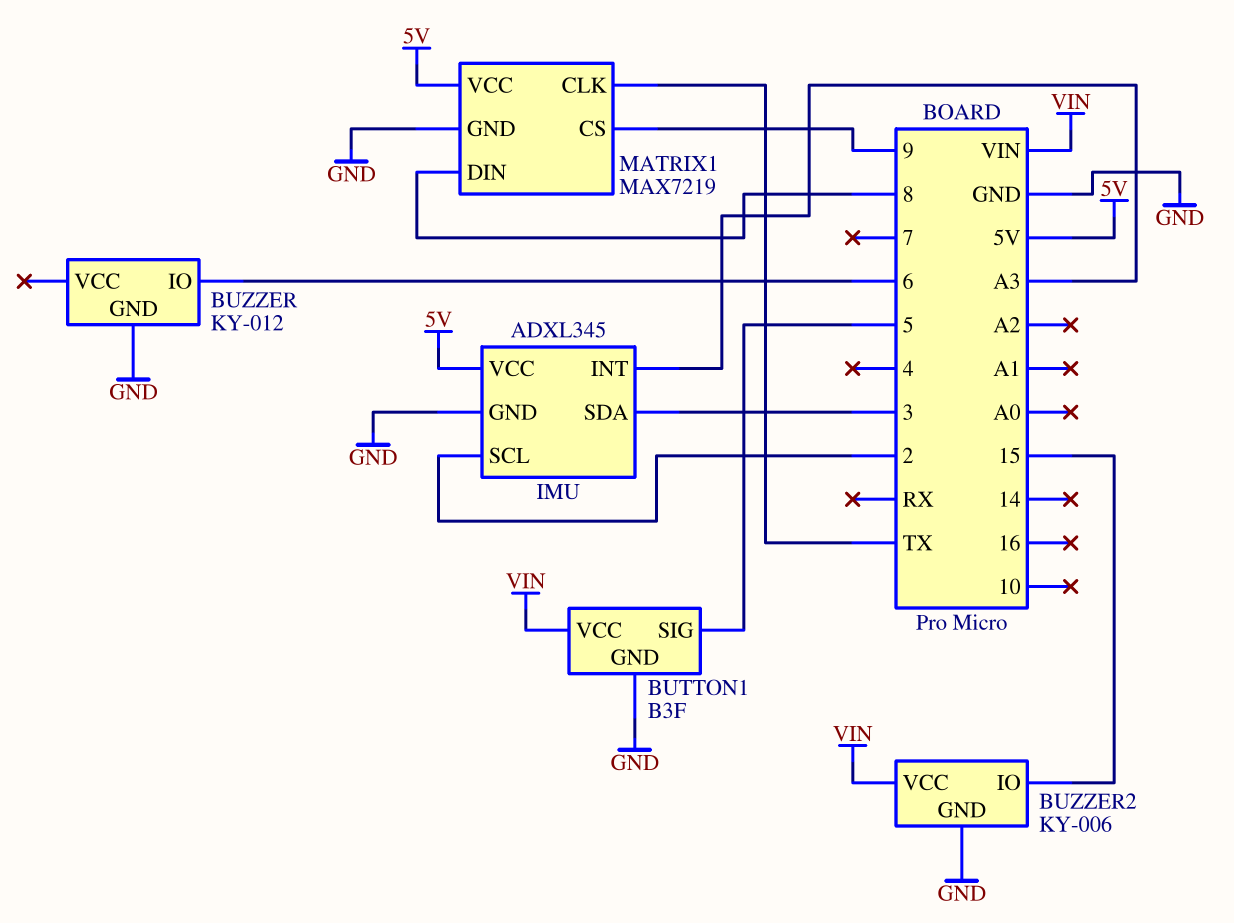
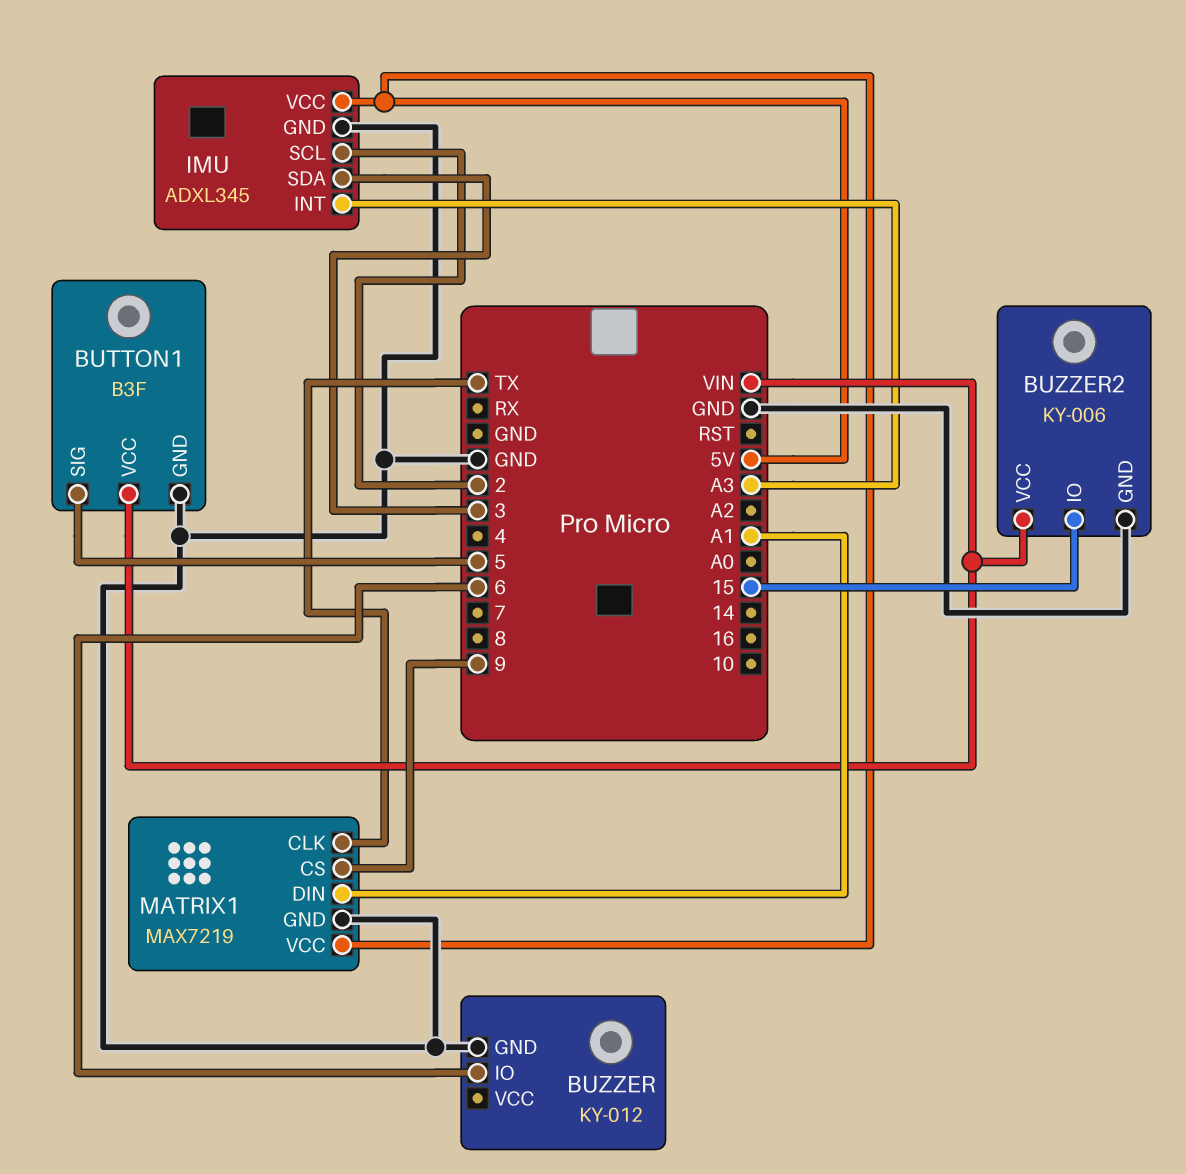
MATRIX1 pin DIN: 8 -> A1

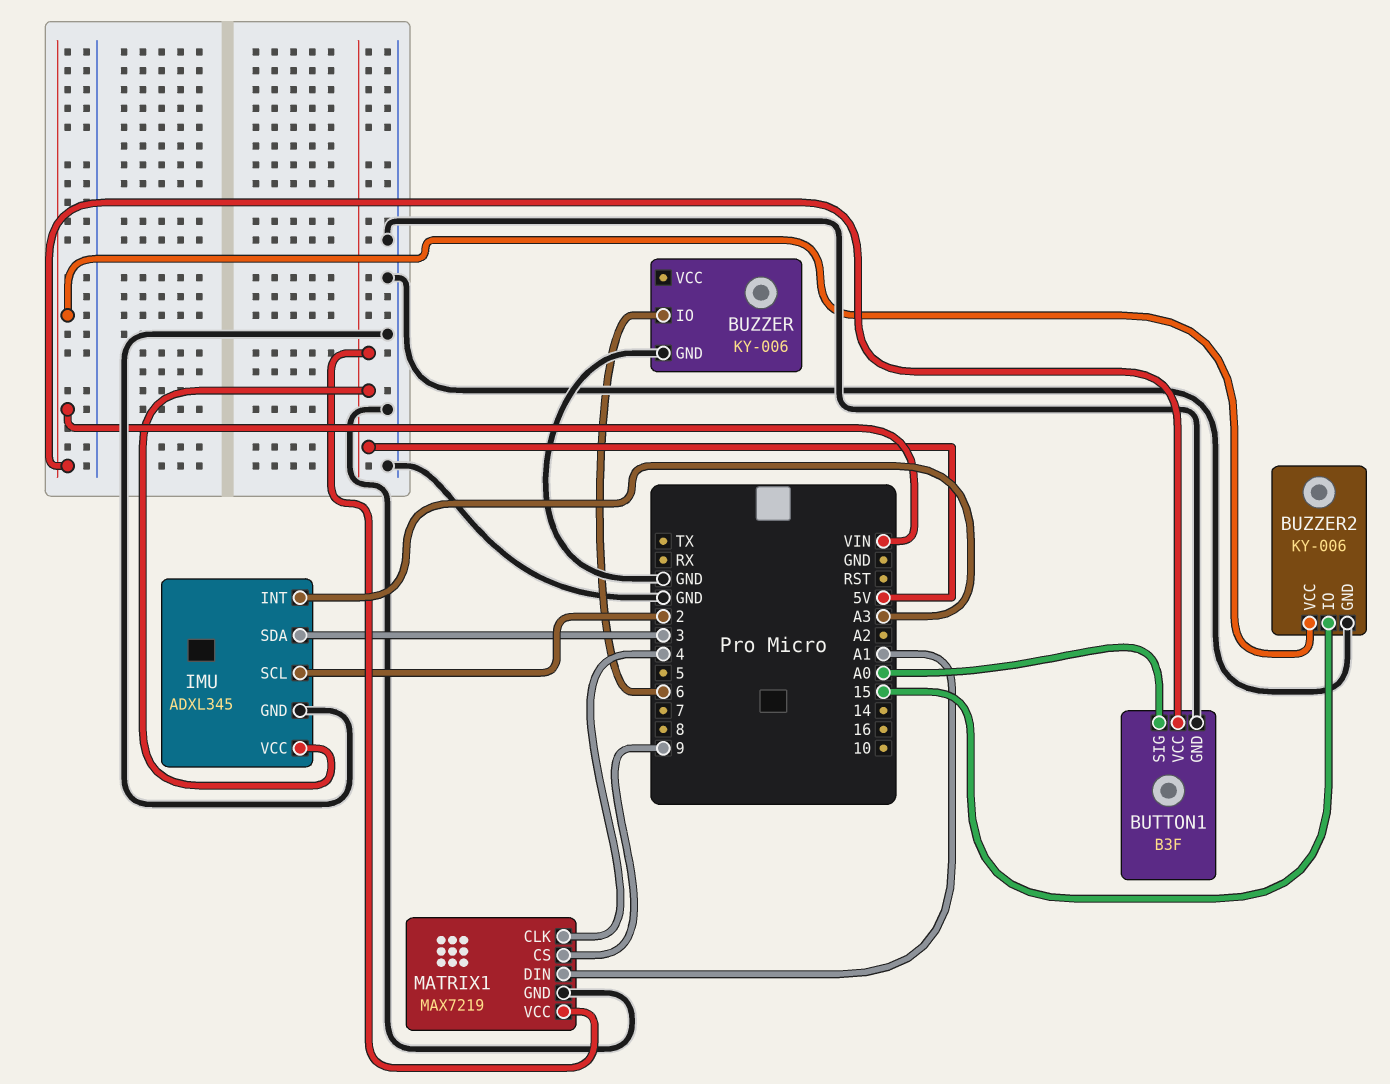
BUTTON1 pin SIG: 5 -> A0
BUZZER: KY-012 -> KY-006
MATRIX1 pin CLK: TX -> 4

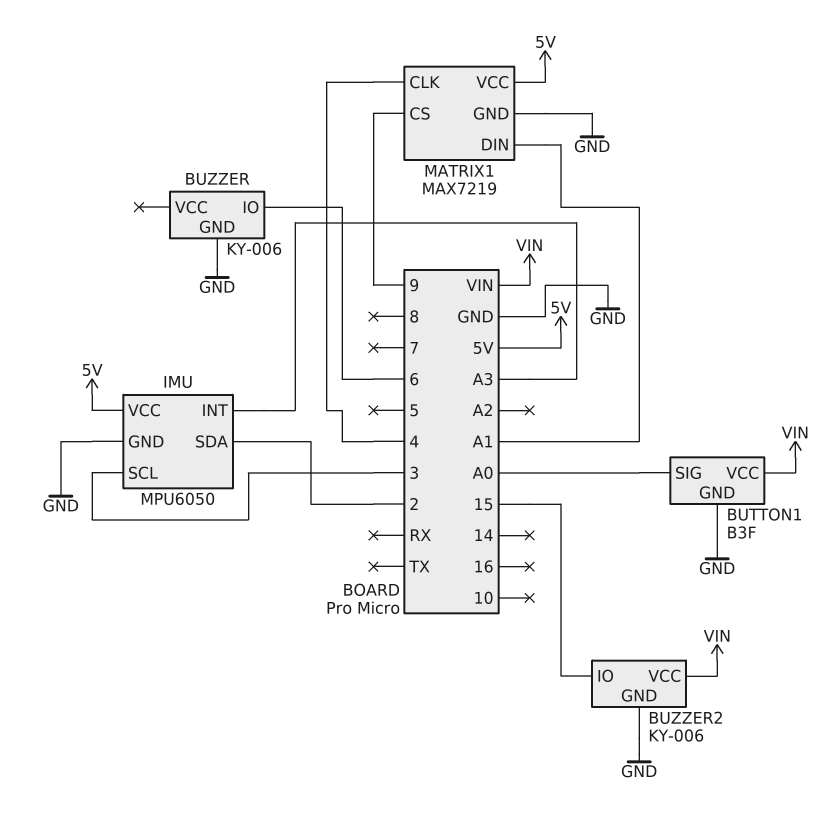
IMU: ADXL345 -> MPU6050
IMU pin SCL: 2 -> 3
IMU pin SDA: 3 -> 2

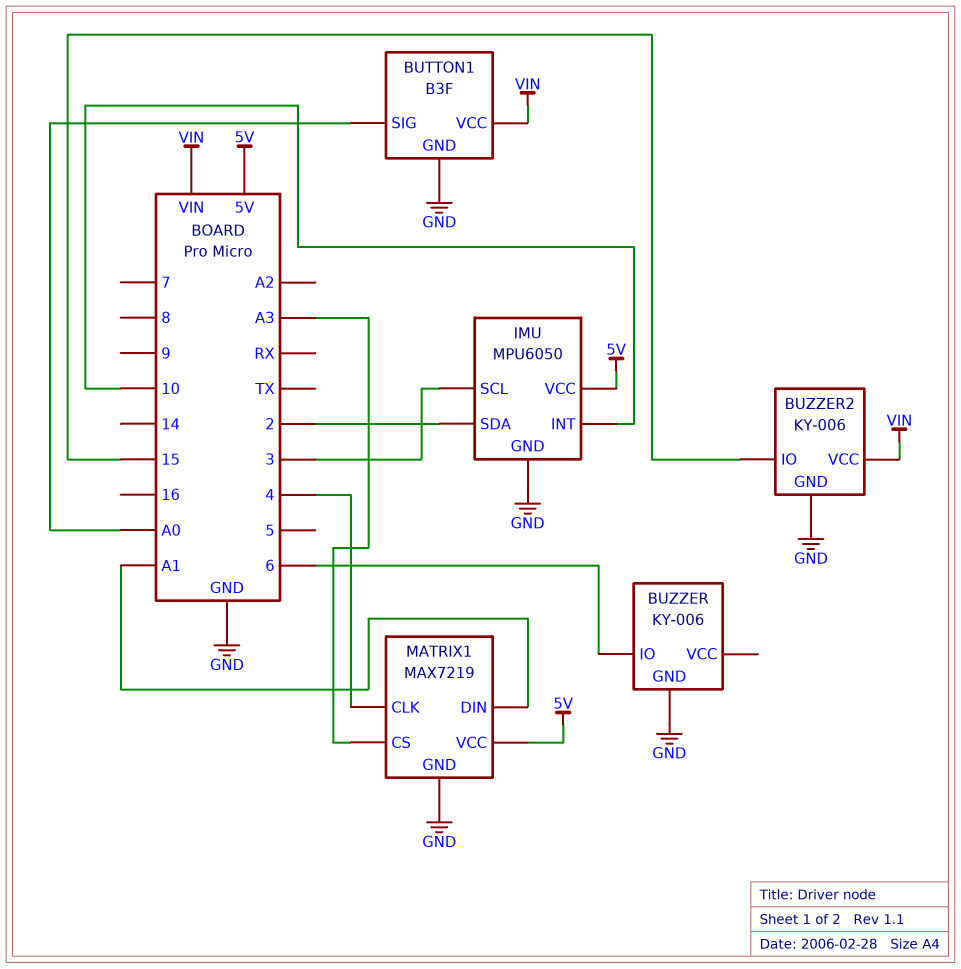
IMU pin INT: A3 -> 10
MATRIX1 pin CS: 9 -> A3

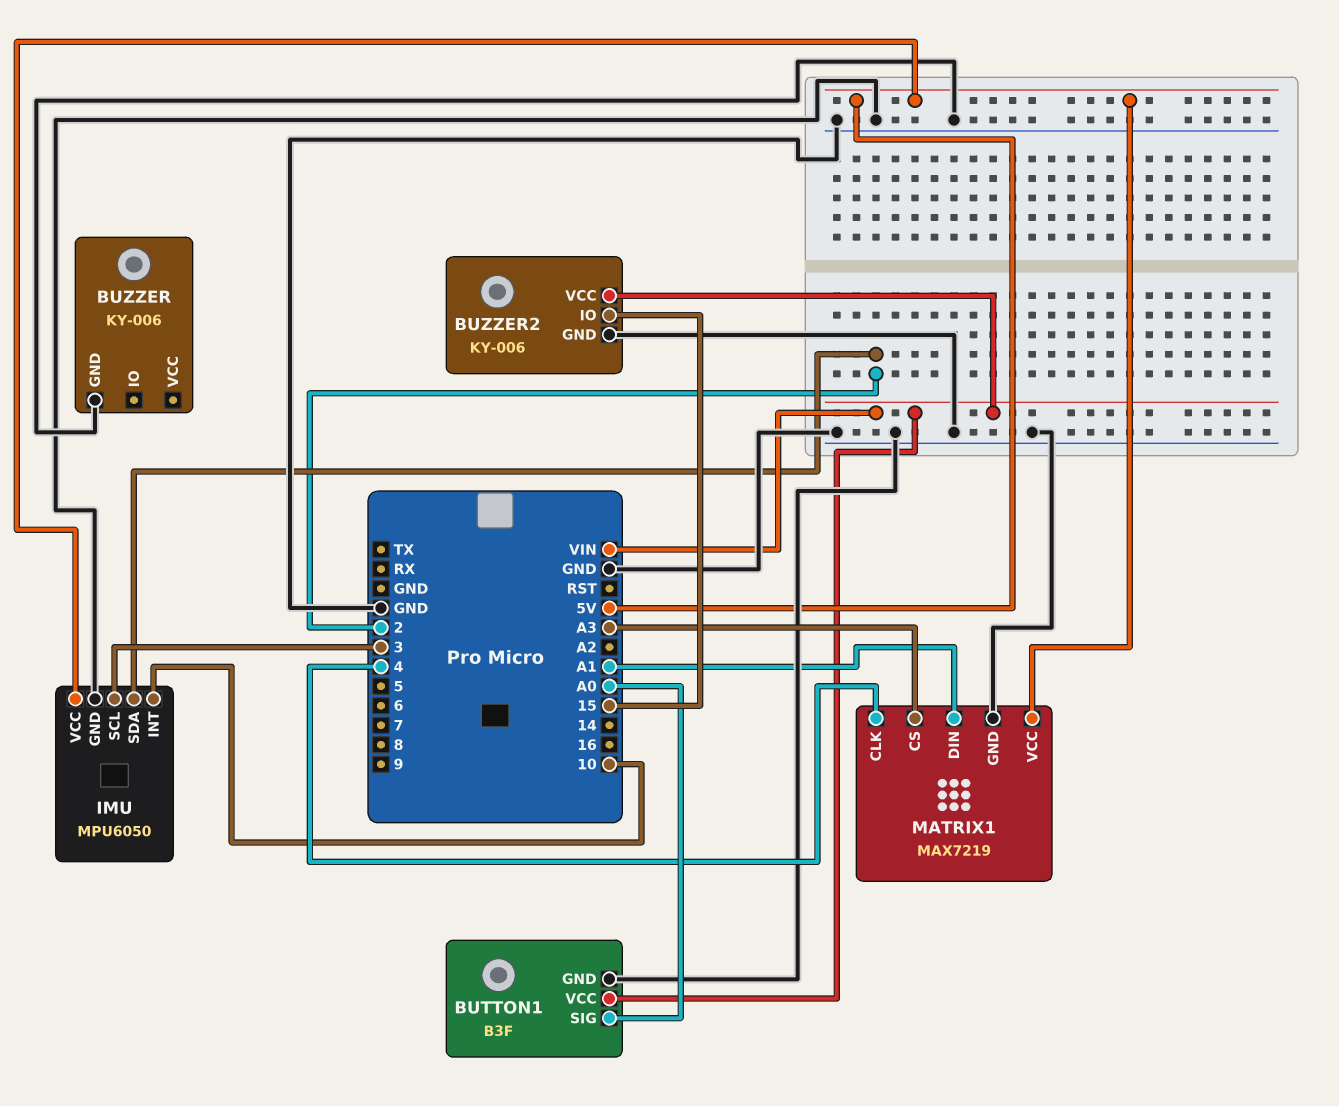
BUZZER pin IO: 6 -> none

